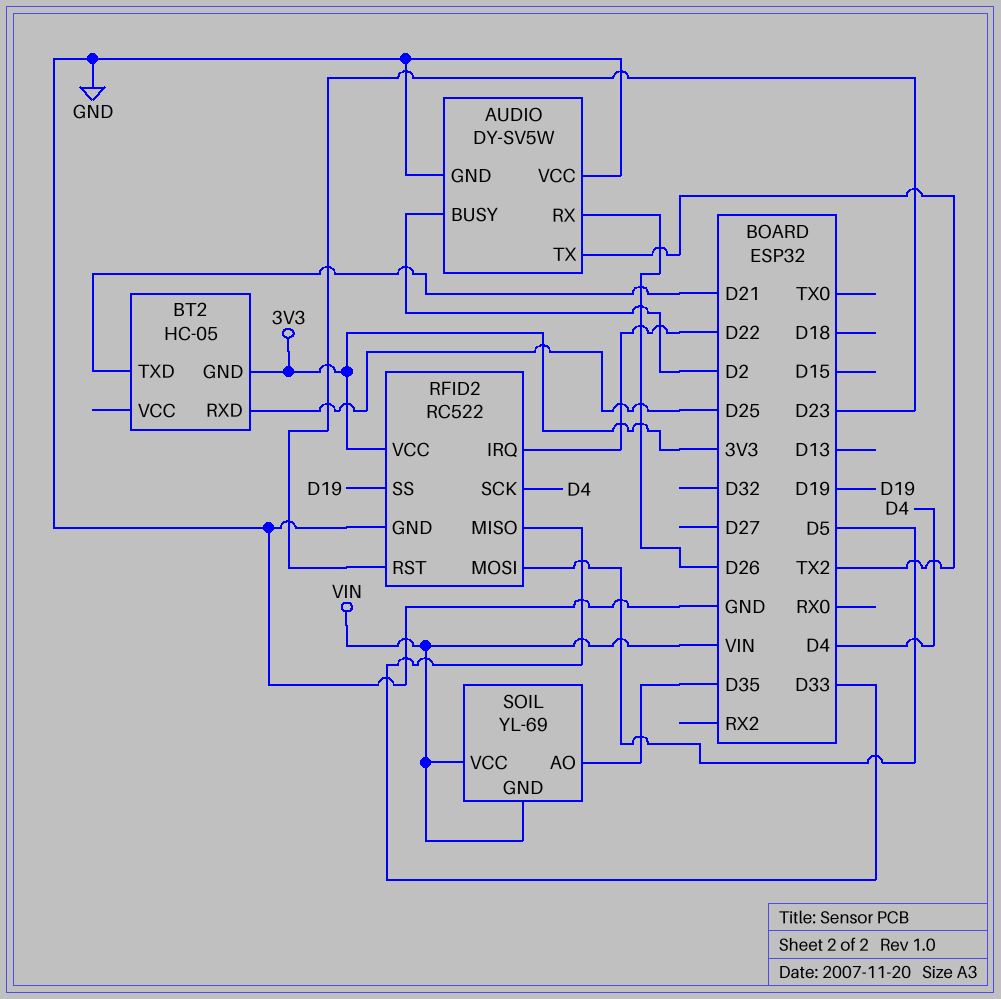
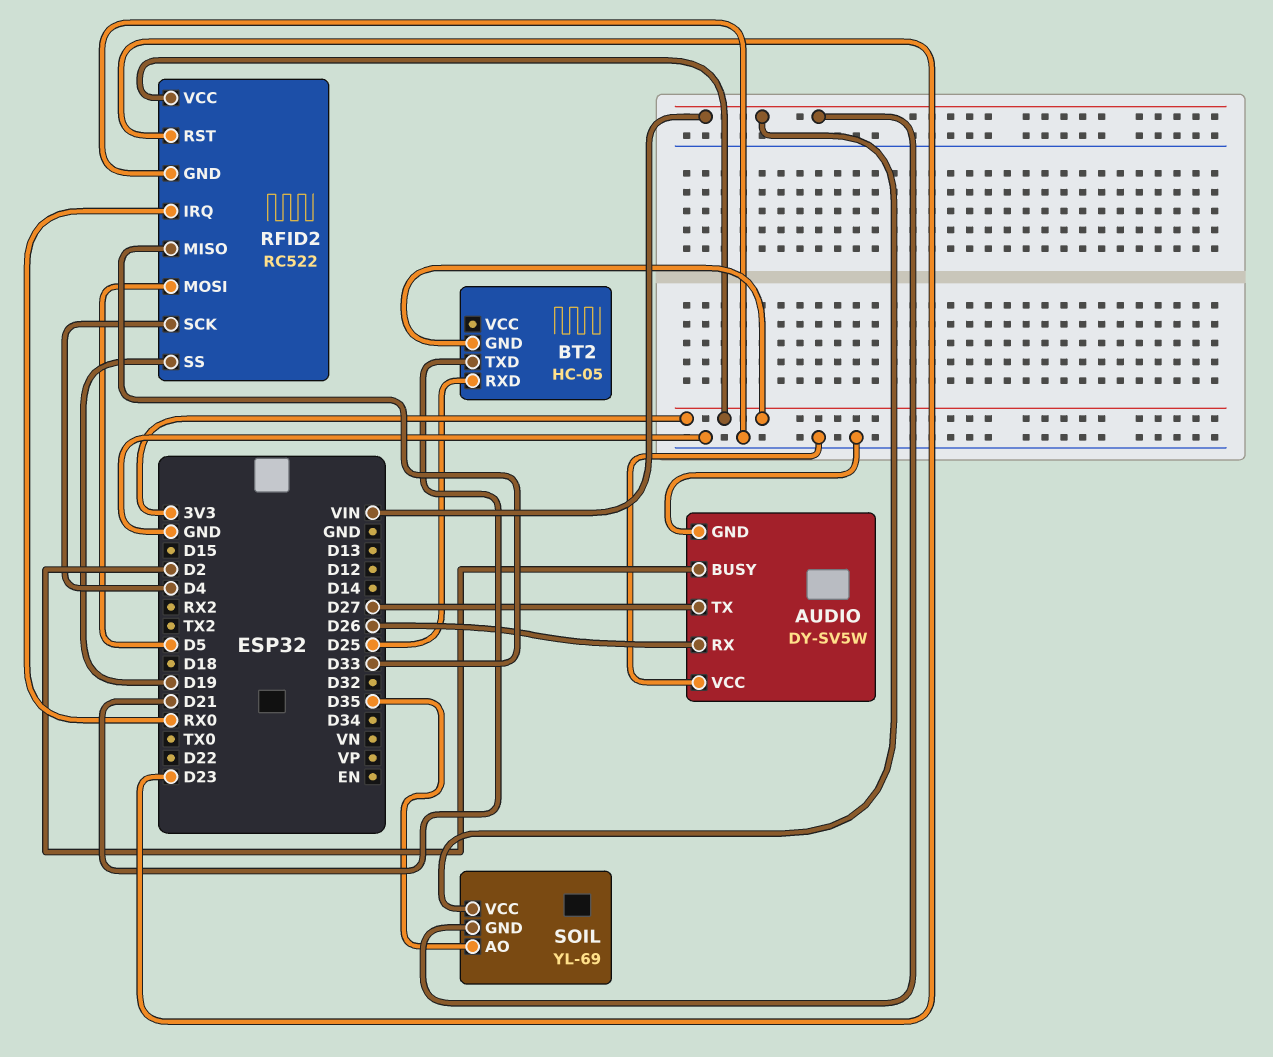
AUDIO pin TX: TX2 -> D27
RFID2 pin IRQ: D22 -> RX0

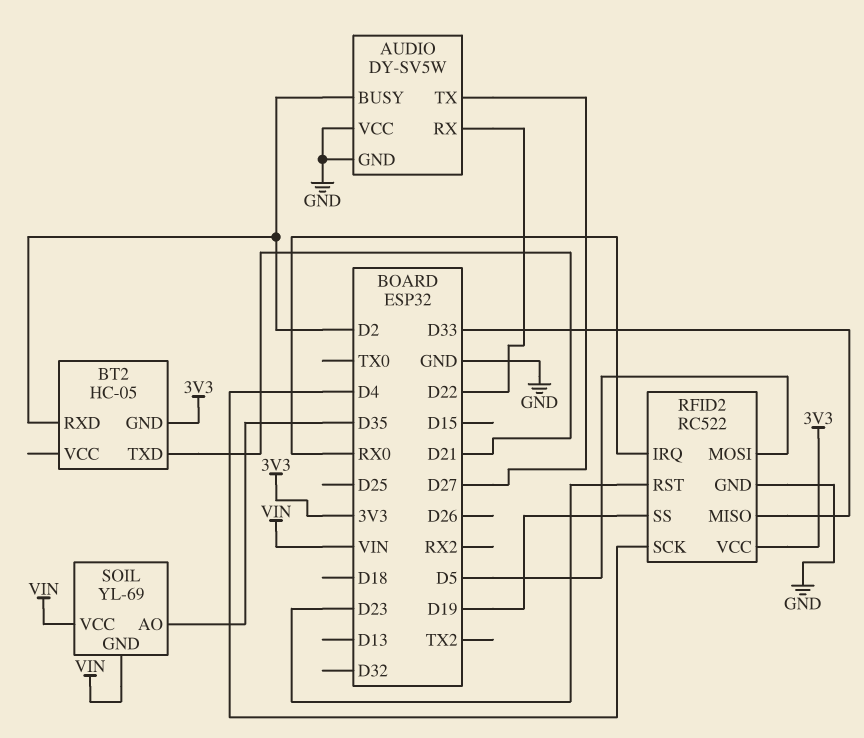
AUDIO pin RX: D26 -> D22
BT2 pin RXD: D25 -> D2

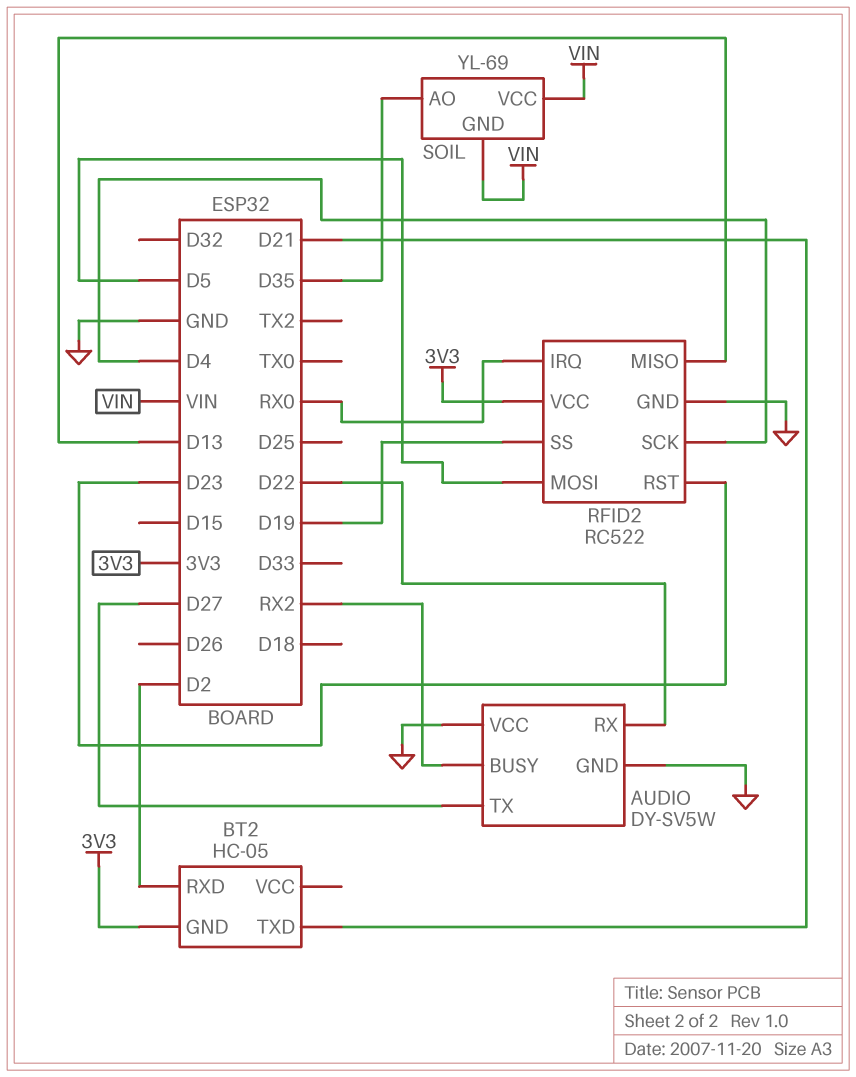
AUDIO pin BUSY: D2 -> RX2
RFID2 pin MISO: D33 -> D13

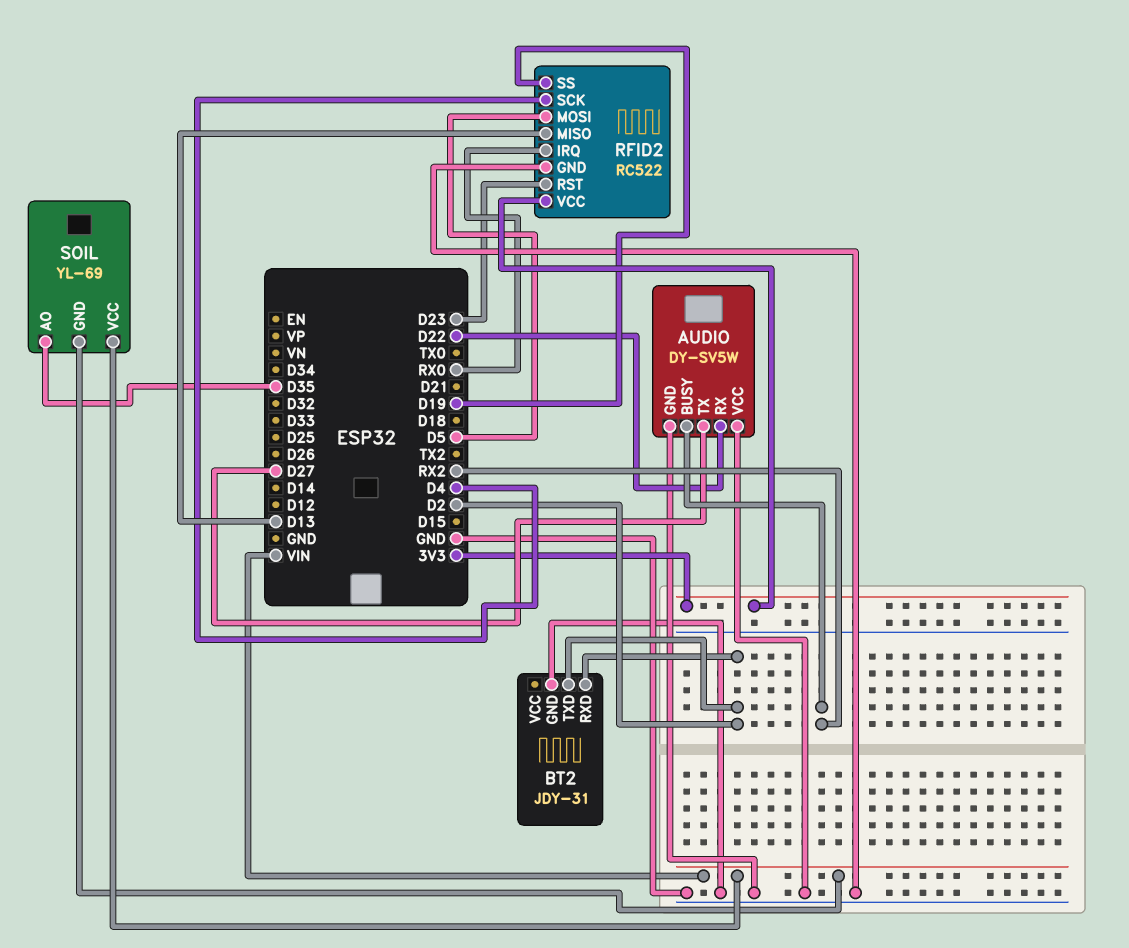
BT2: HC-05 -> JDY-31
BT2 pin GND: 3V3 -> GND
BT2 pin TXD: D21 -> D2

